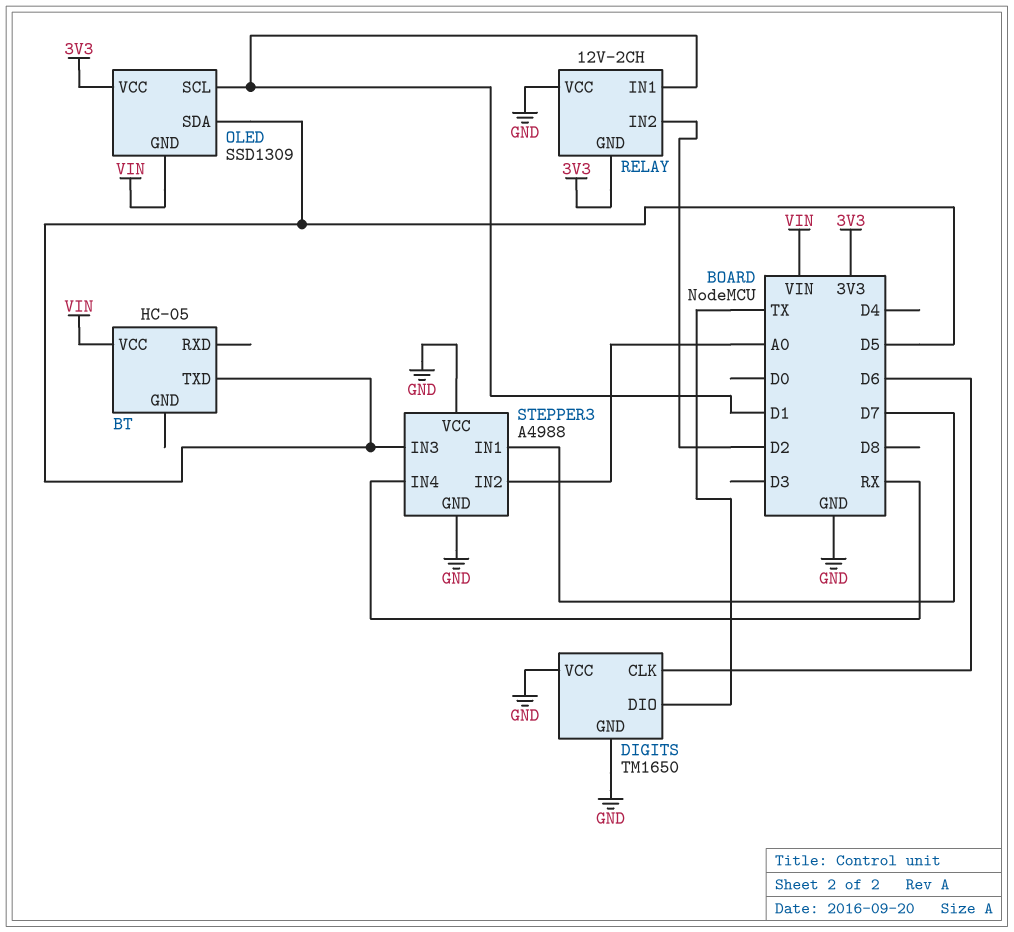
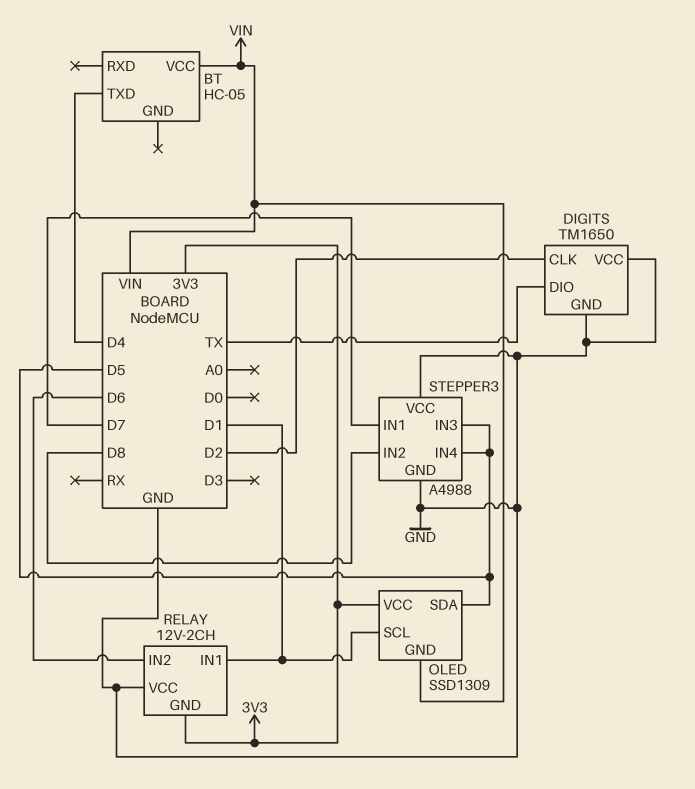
BT pin TXD: D5 -> D4
DIGITS pin CLK: D6 -> D2
RELAY pin IN2: D2 -> D6
STEPPER3 pin IN2: A0 -> D8
STEPPER3 pin IN4: RX -> D5

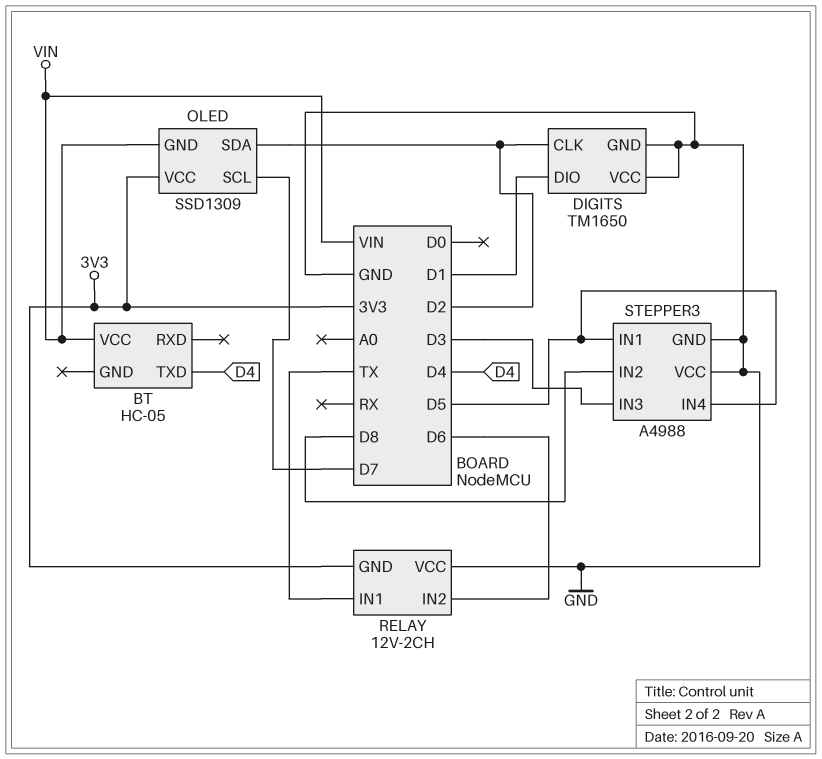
DIGITS pin DIO: TX -> D1
OLED pin SCL: D1 -> D7
OLED pin SDA: D5 -> D2
RELAY pin IN1: D1 -> TX
STEPPER3 pin IN1: D7 -> D5
STEPPER3 pin IN3: D5 -> D3

